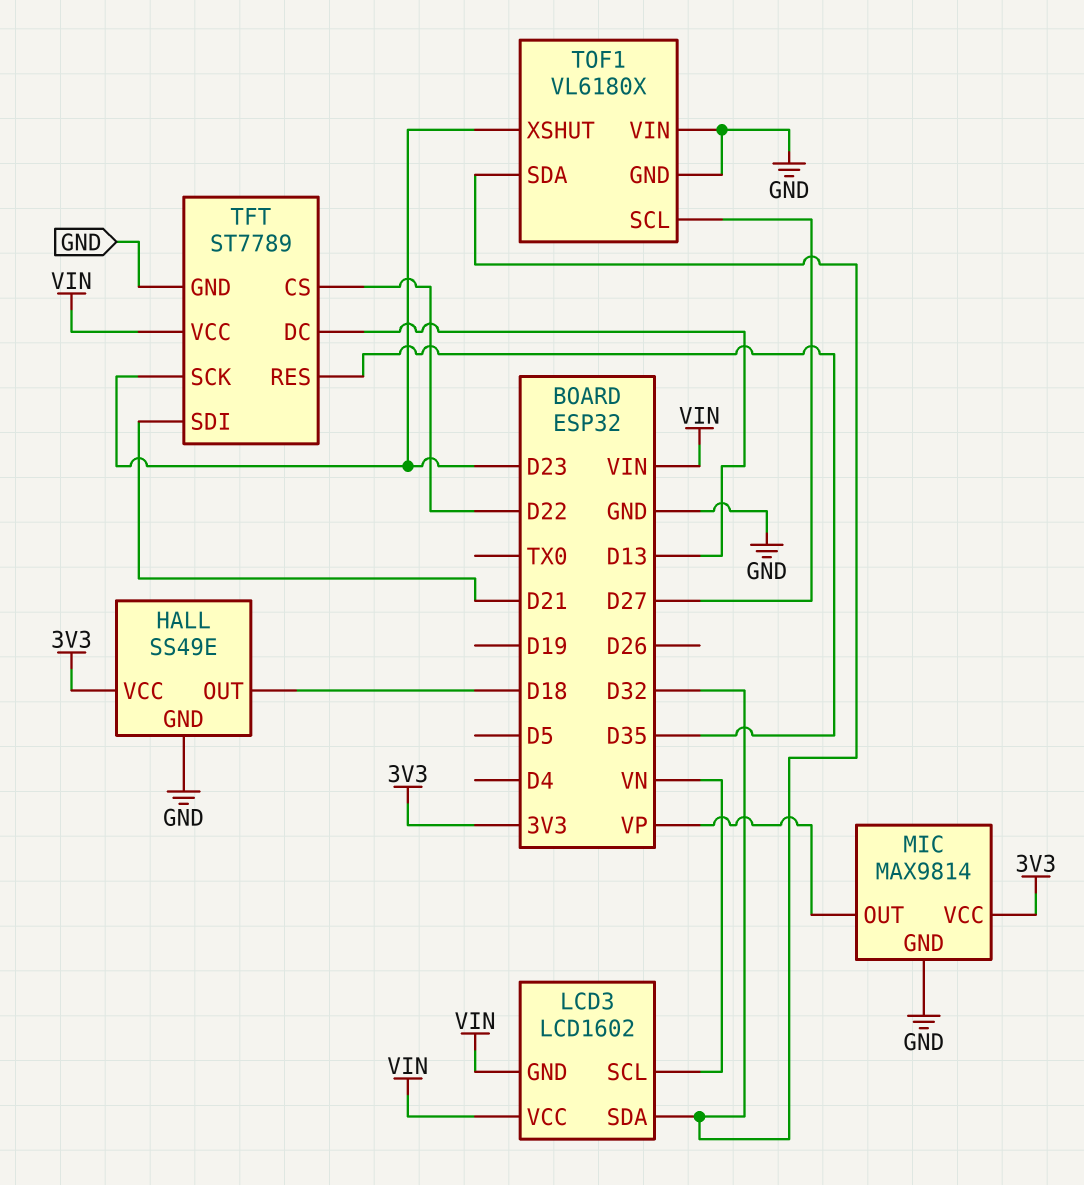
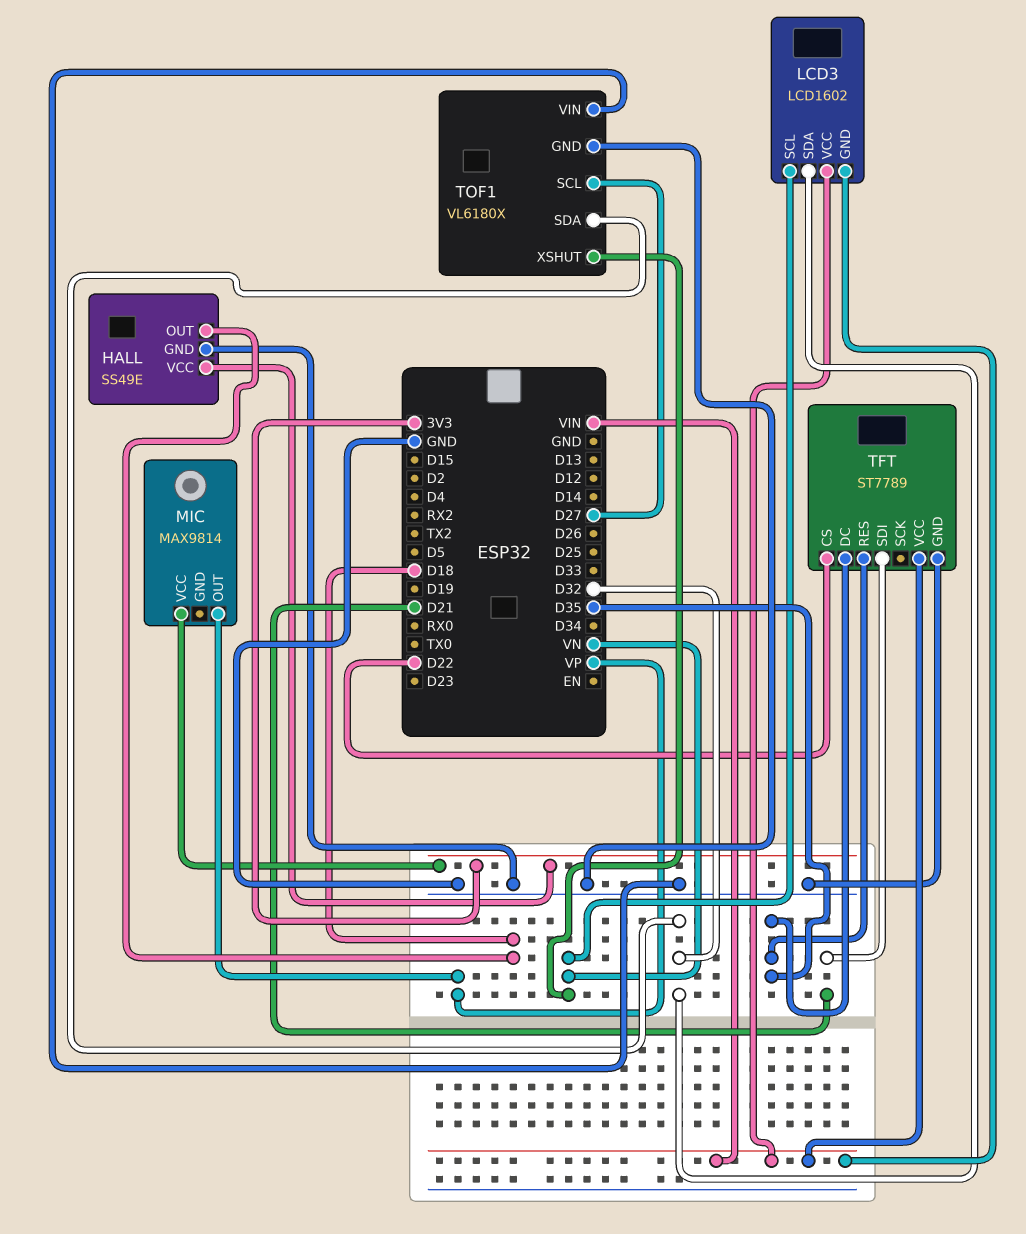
MIC pin GND: GND -> none
TFT pin DC: D13 -> D35
TFT pin SCK: D23 -> none
TOF1 pin XSHUT: D23 -> VN

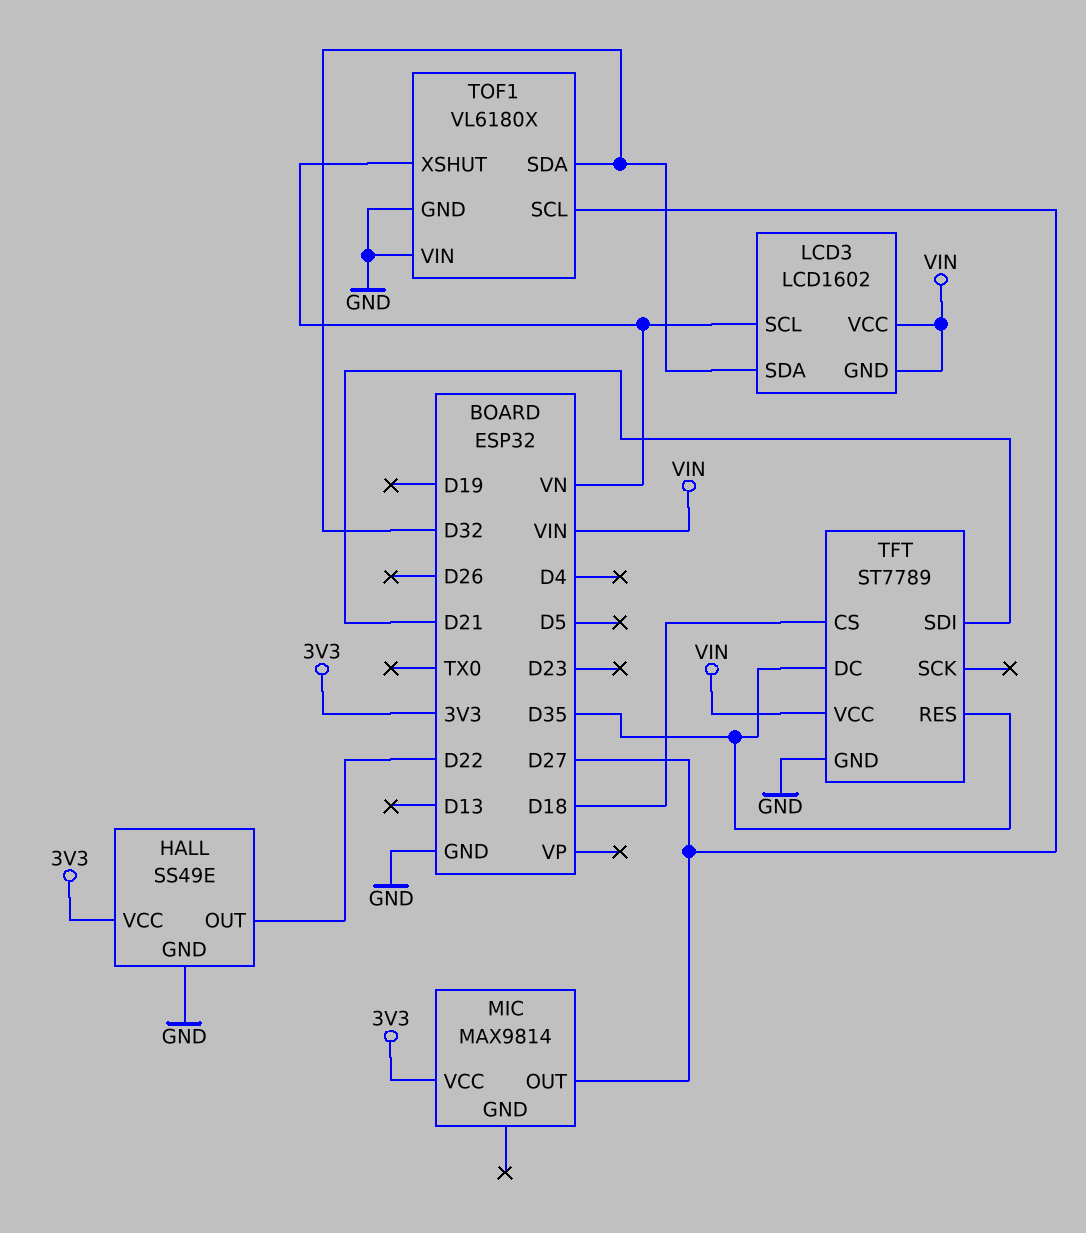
HALL pin OUT: D18 -> D22
MIC pin OUT: VP -> D27
TFT pin CS: D22 -> D18

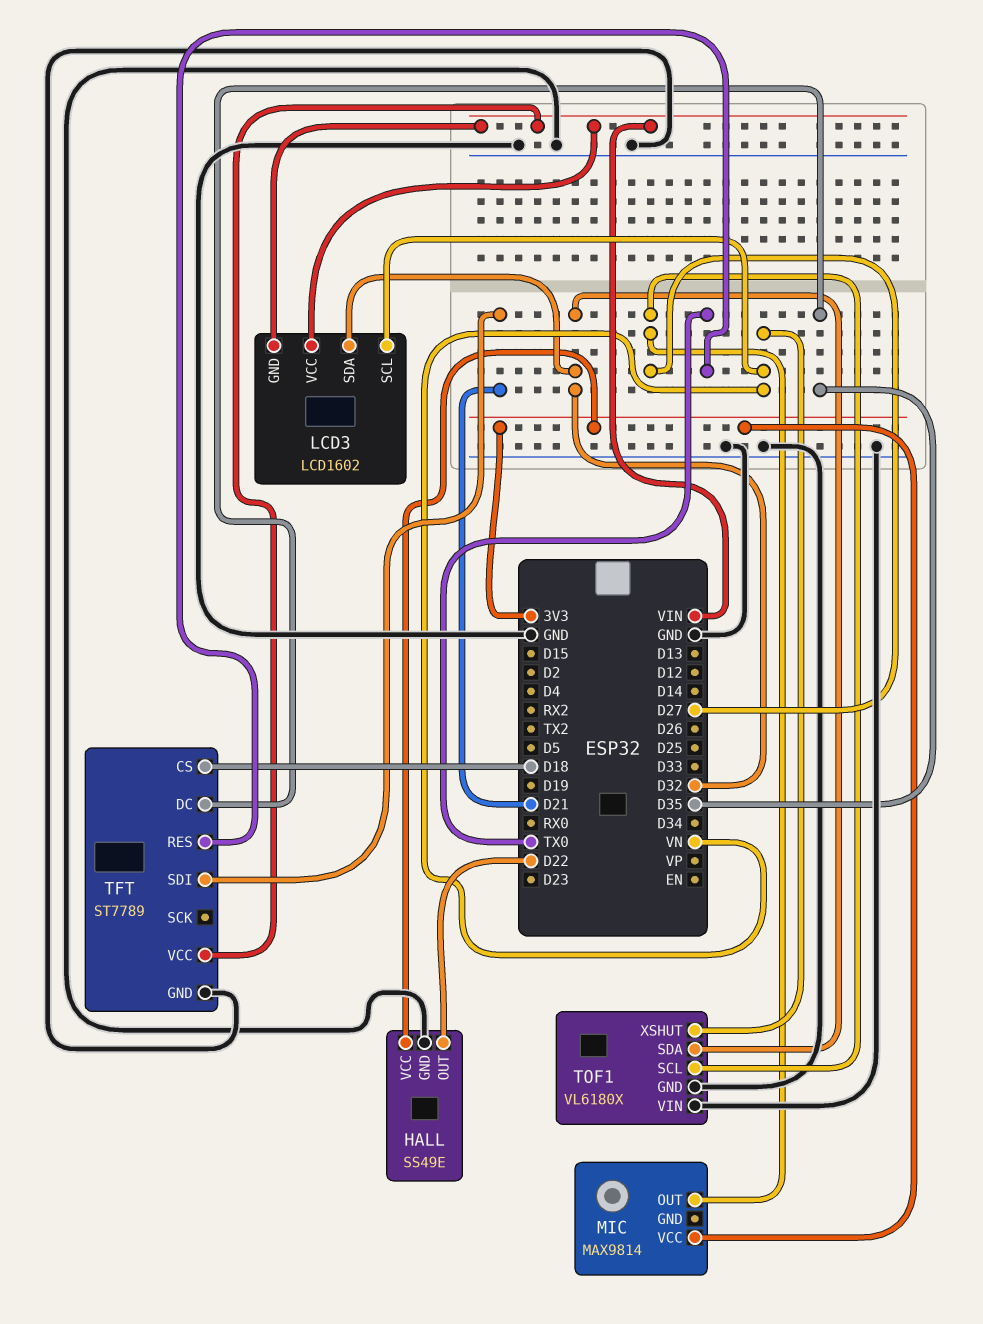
TFT pin RES: D35 -> TX0

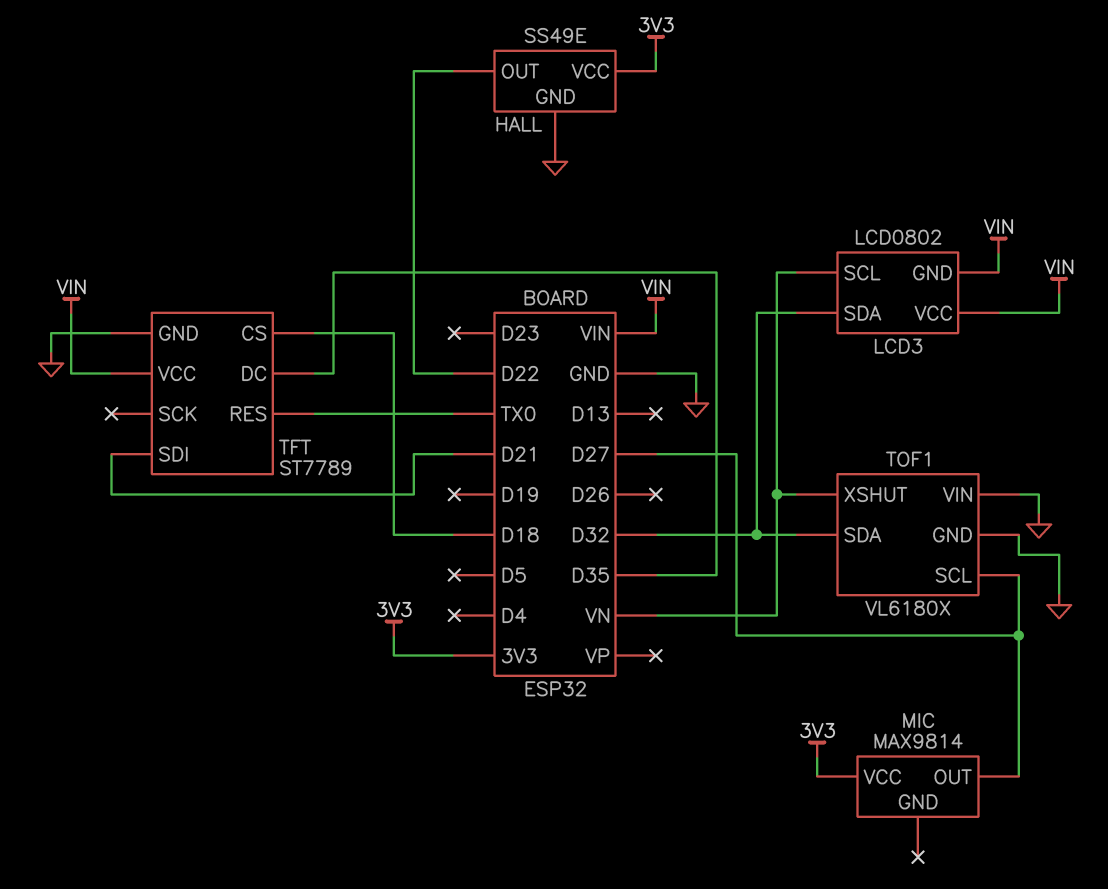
LCD3: LCD1602 -> LCD0802

